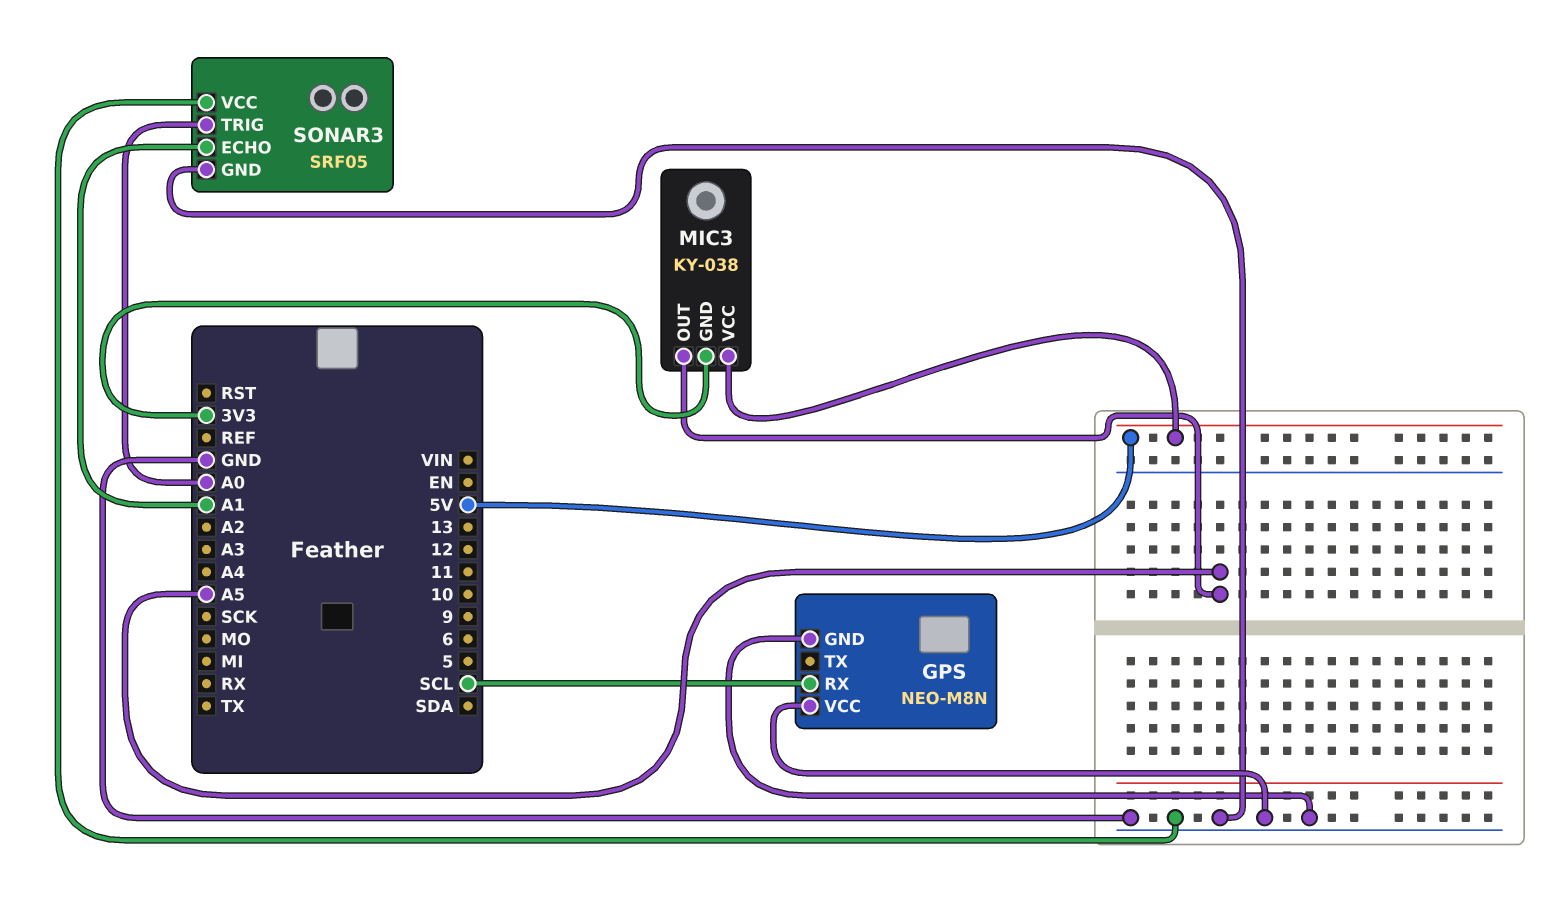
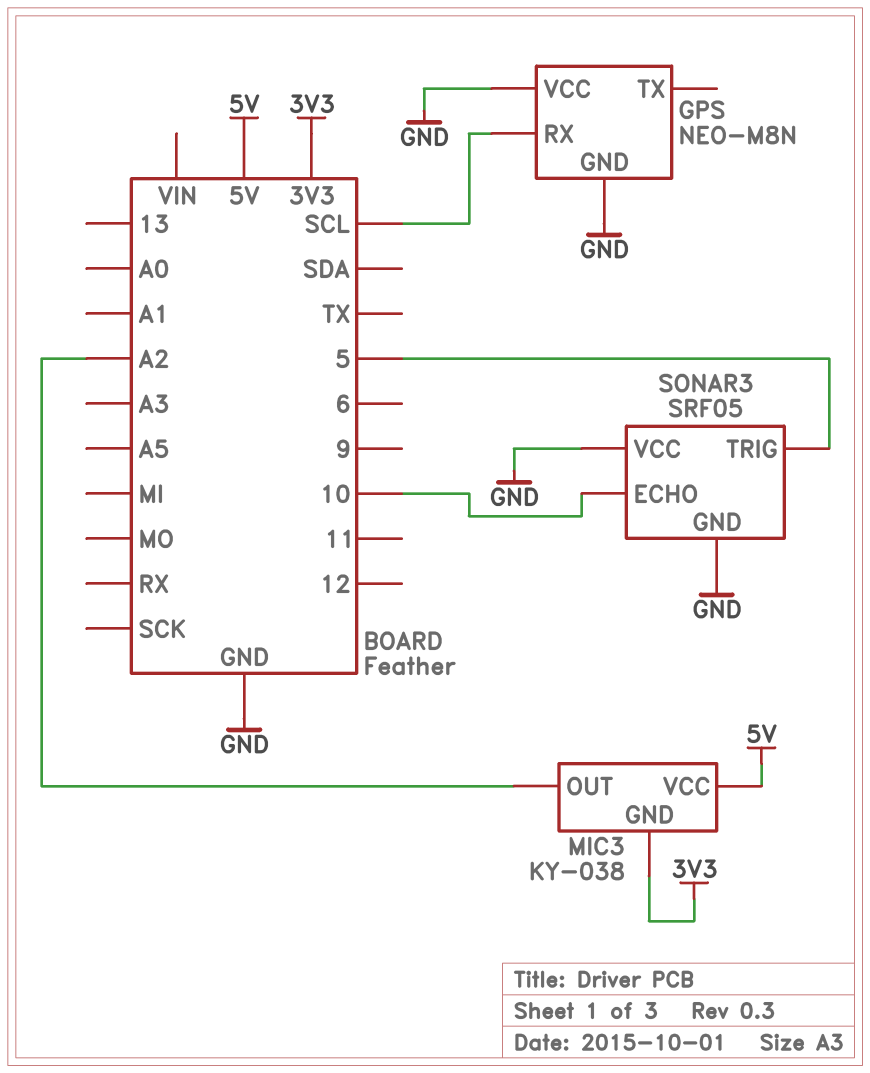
MIC3 pin OUT: A5 -> A2
SONAR3 pin ECHO: A1 -> 10
SONAR3 pin TRIG: A0 -> 5

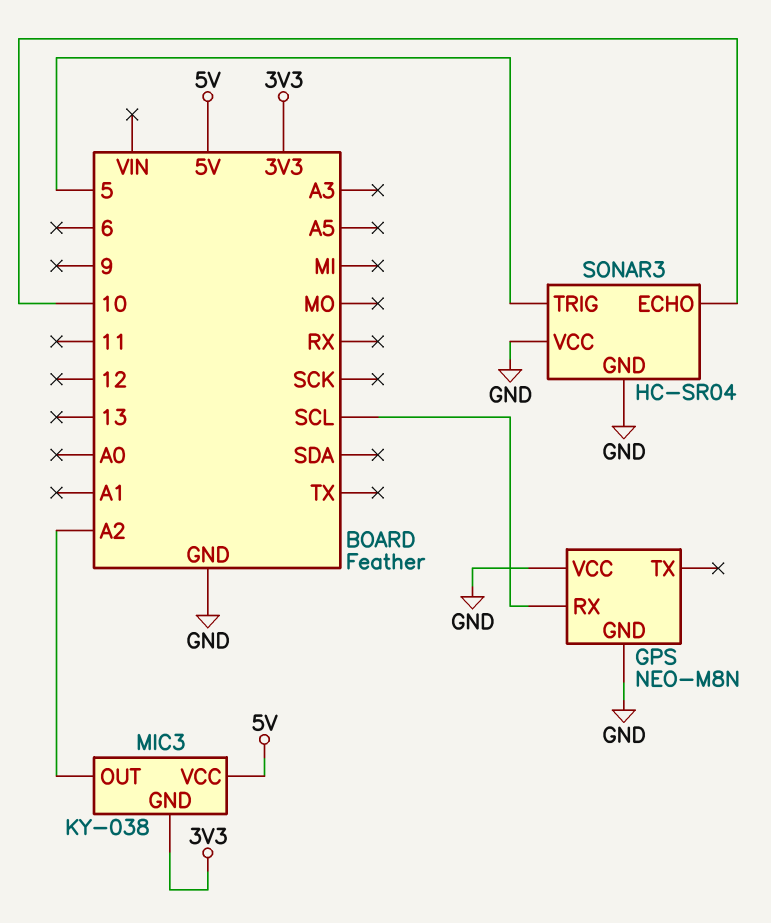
SONAR3: SRF05 -> HC-SR04

